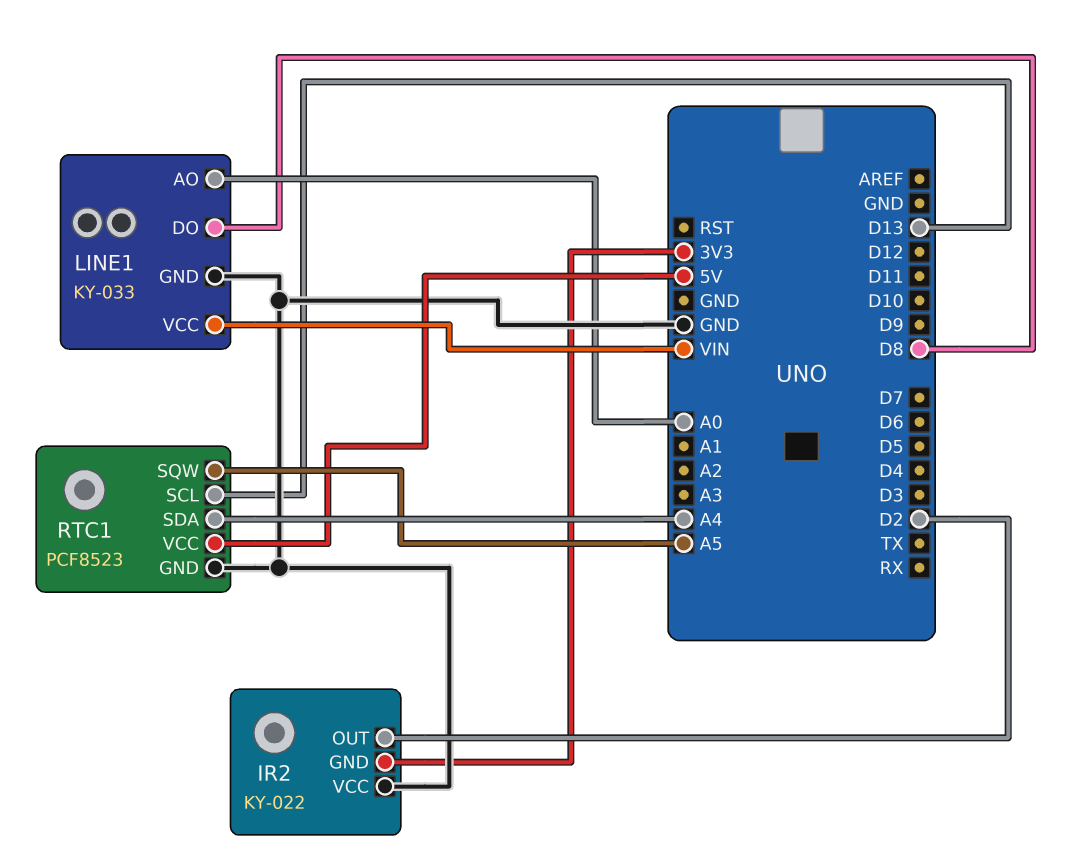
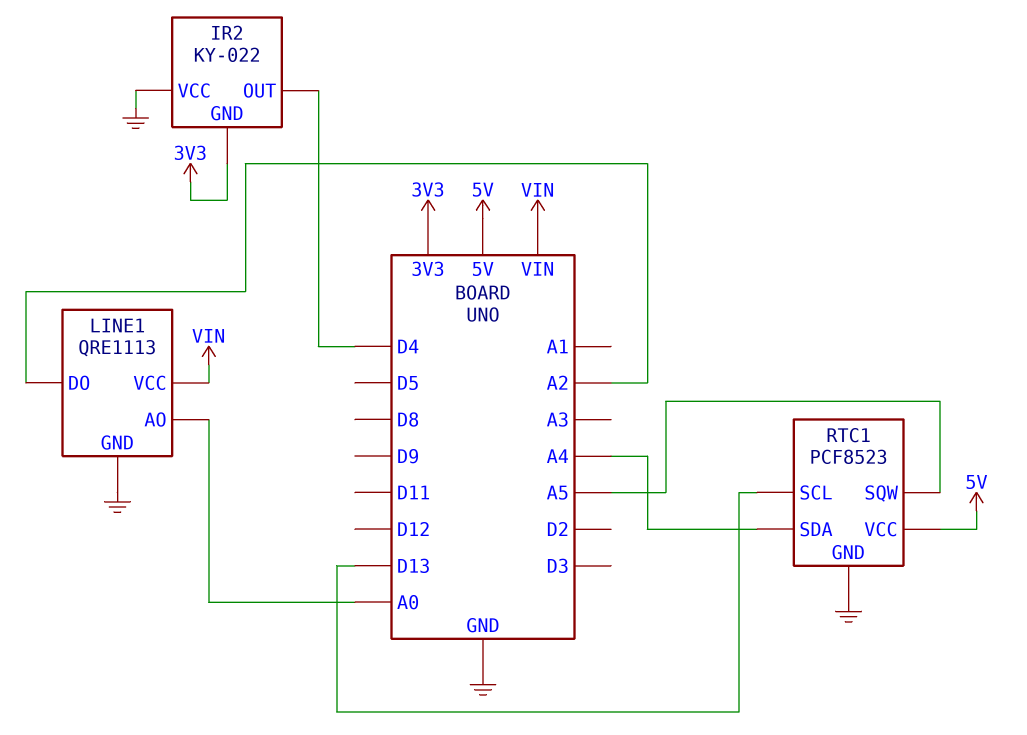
IR2 pin OUT: D2 -> D4
LINE1: KY-033 -> QRE1113
LINE1 pin DO: D8 -> A2

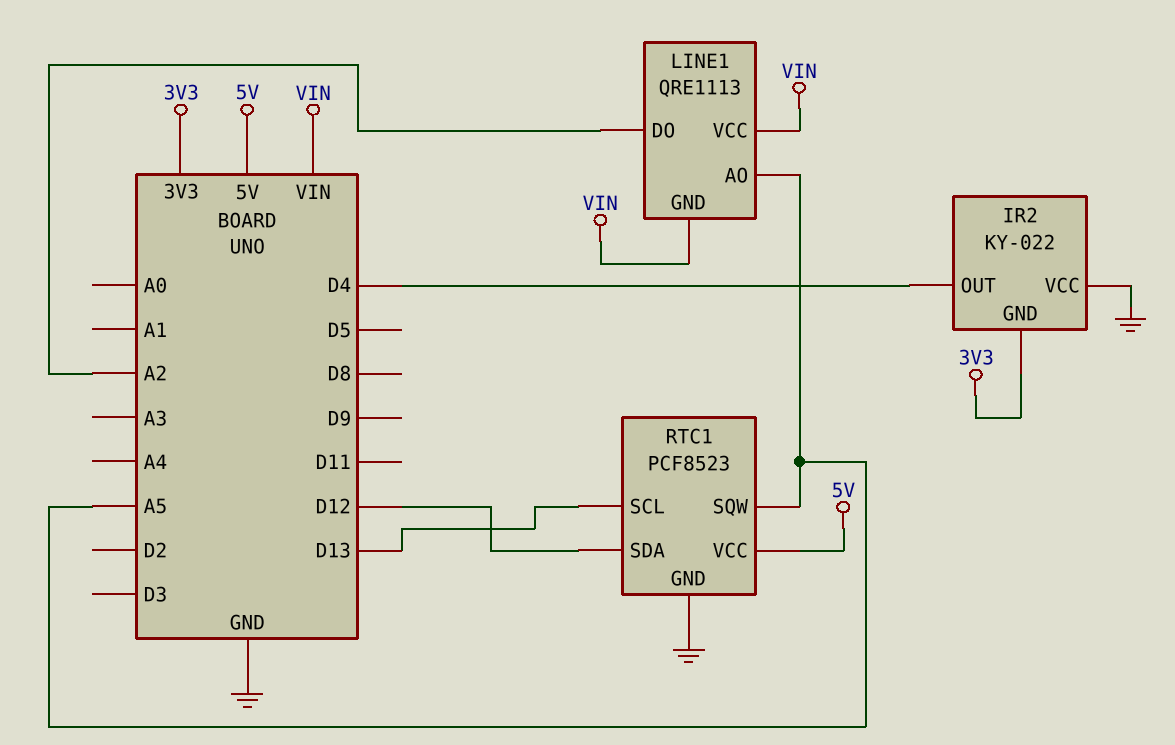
LINE1 pin AO: A0 -> A5
LINE1 pin GND: GND -> VIN
RTC1 pin SDA: A4 -> D12

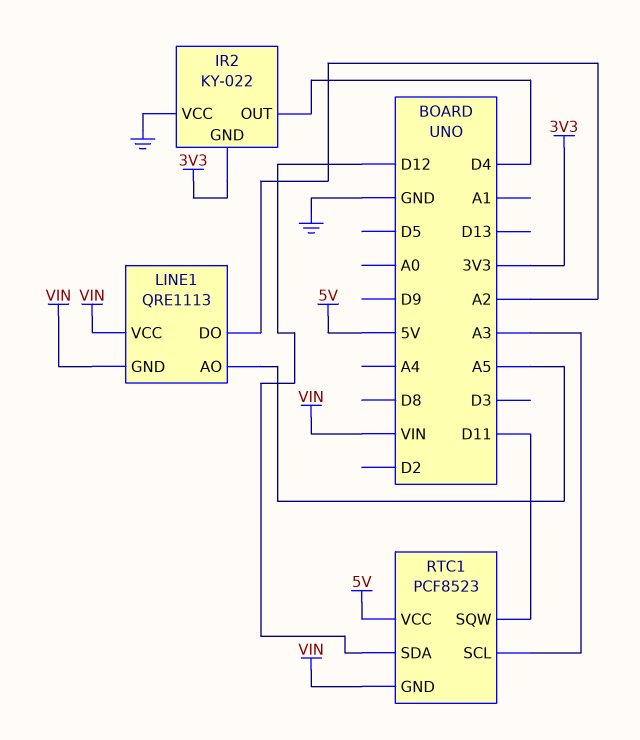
RTC1 pin GND: GND -> VIN
RTC1 pin SCL: D13 -> A3
RTC1 pin SQW: A5 -> D11

